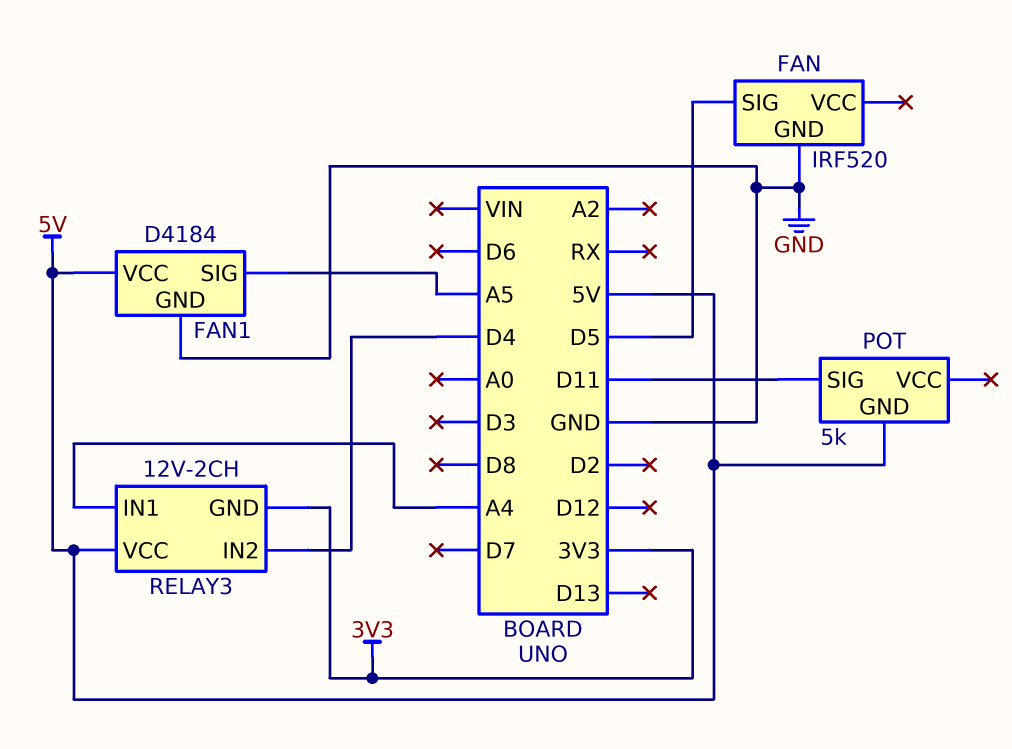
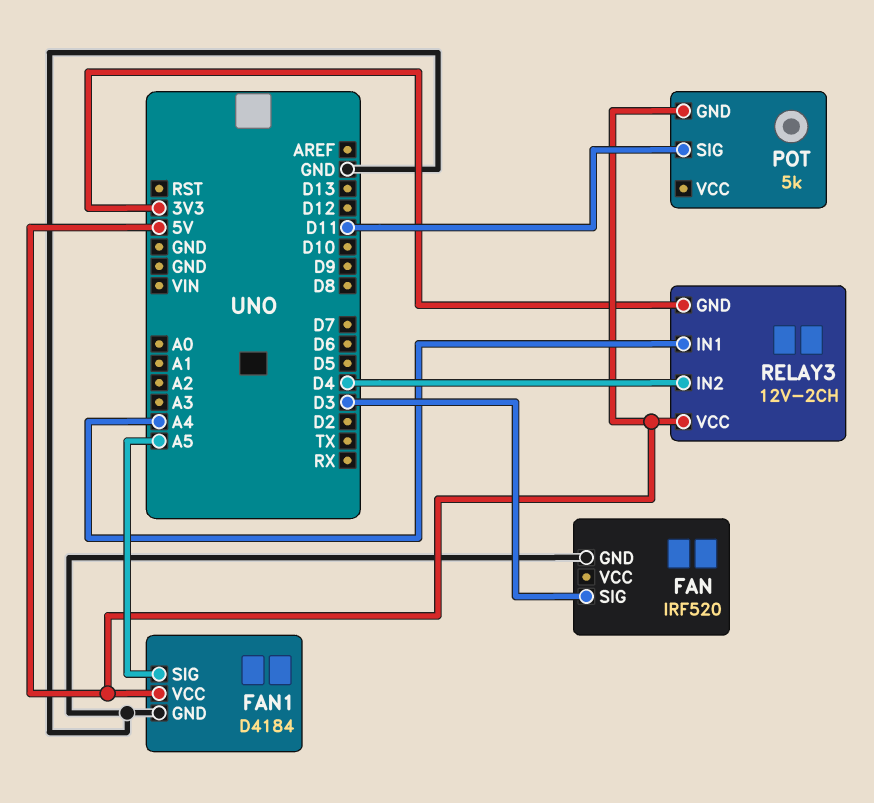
FAN pin SIG: D5 -> D3

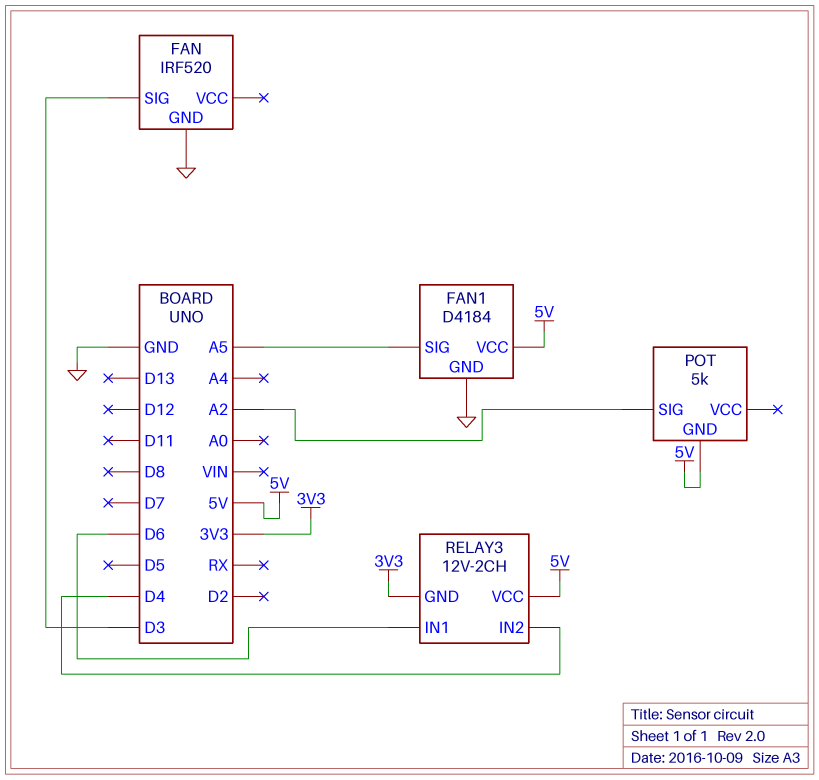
POT pin SIG: D11 -> A2
RELAY3 pin IN1: A4 -> D6

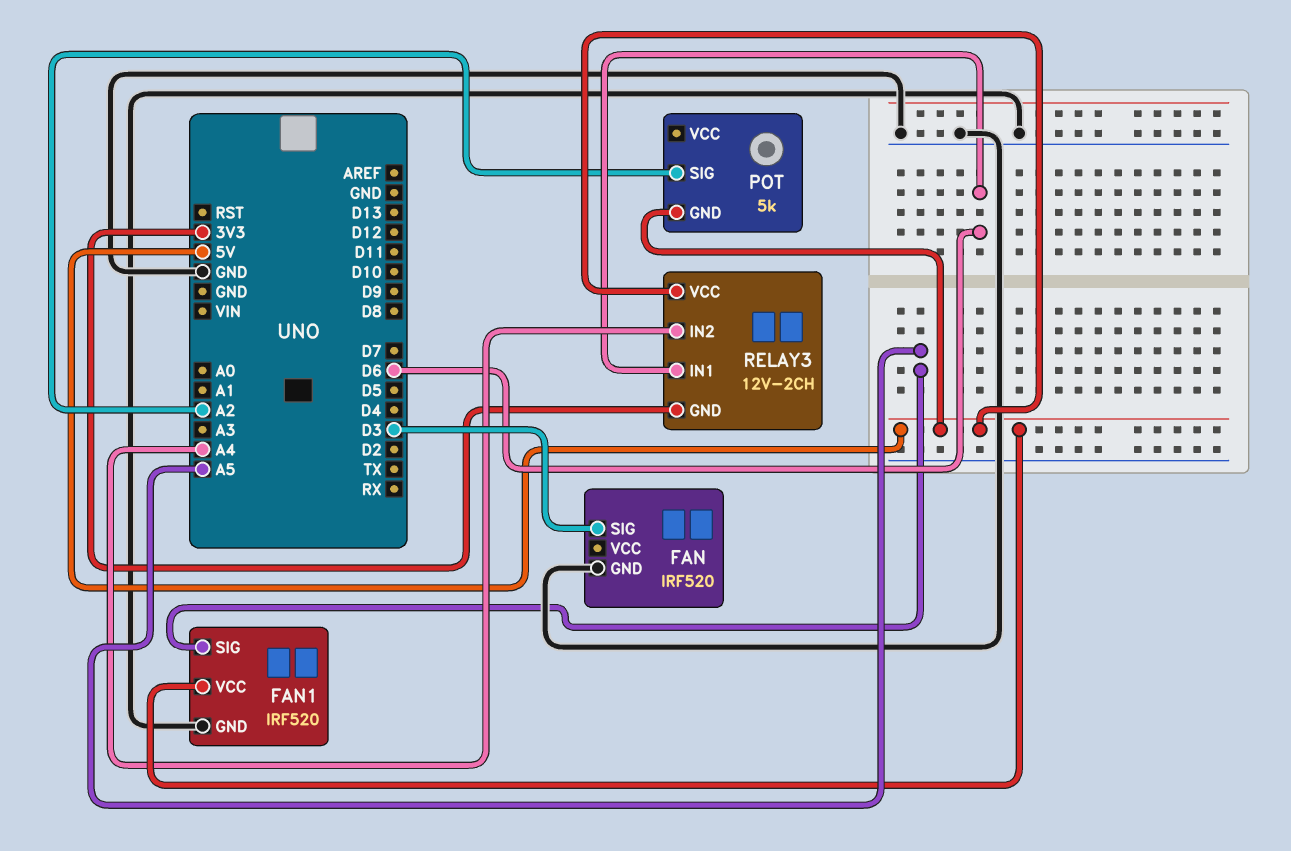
FAN1: D4184 -> IRF520
RELAY3 pin IN2: D4 -> A4

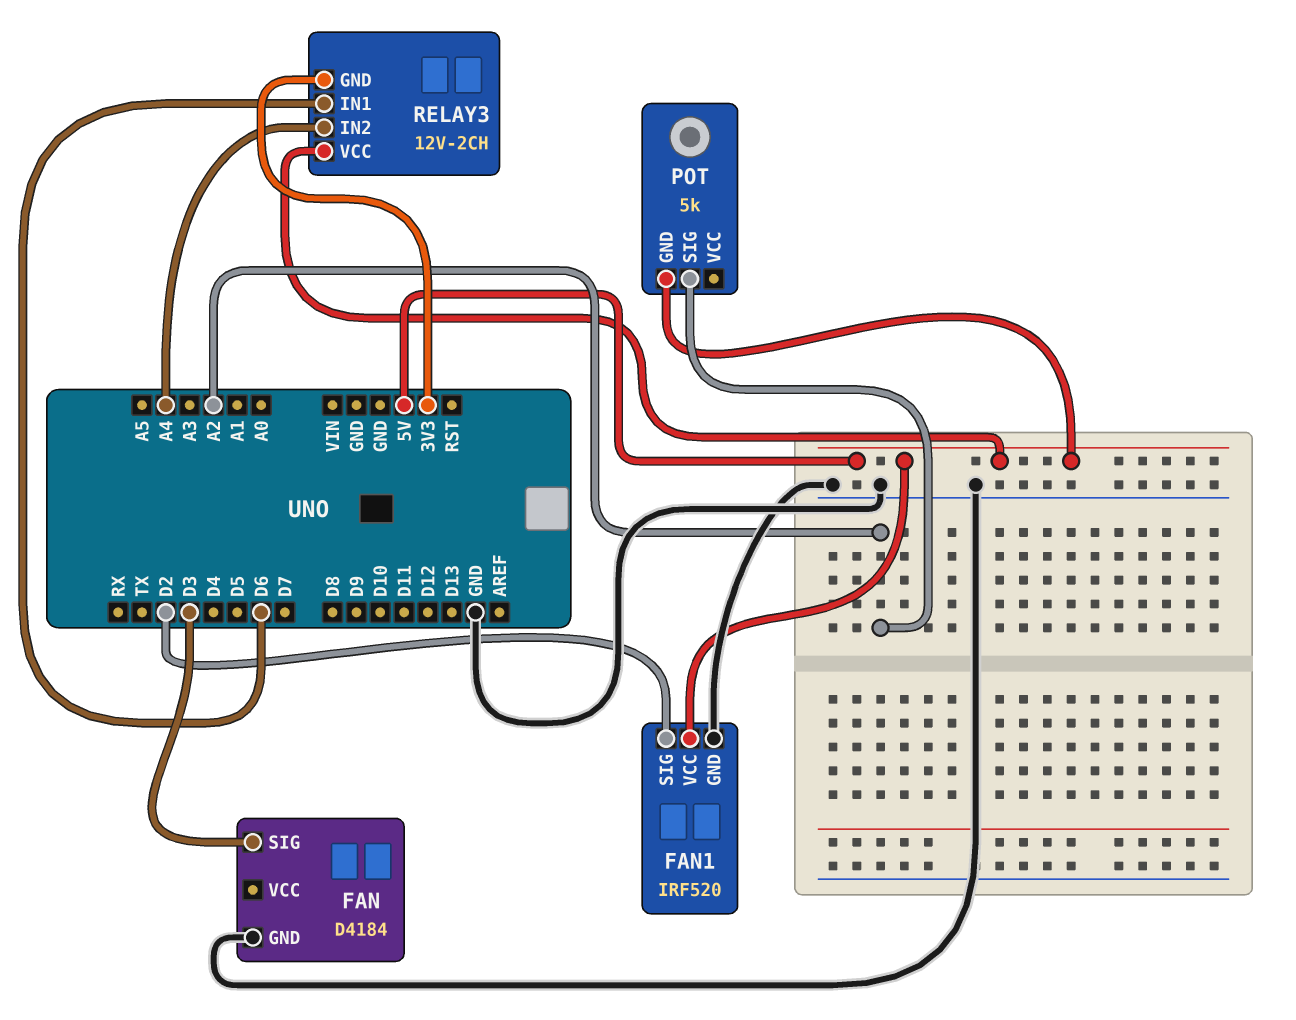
FAN: IRF520 -> D4184
FAN1 pin SIG: A5 -> D2

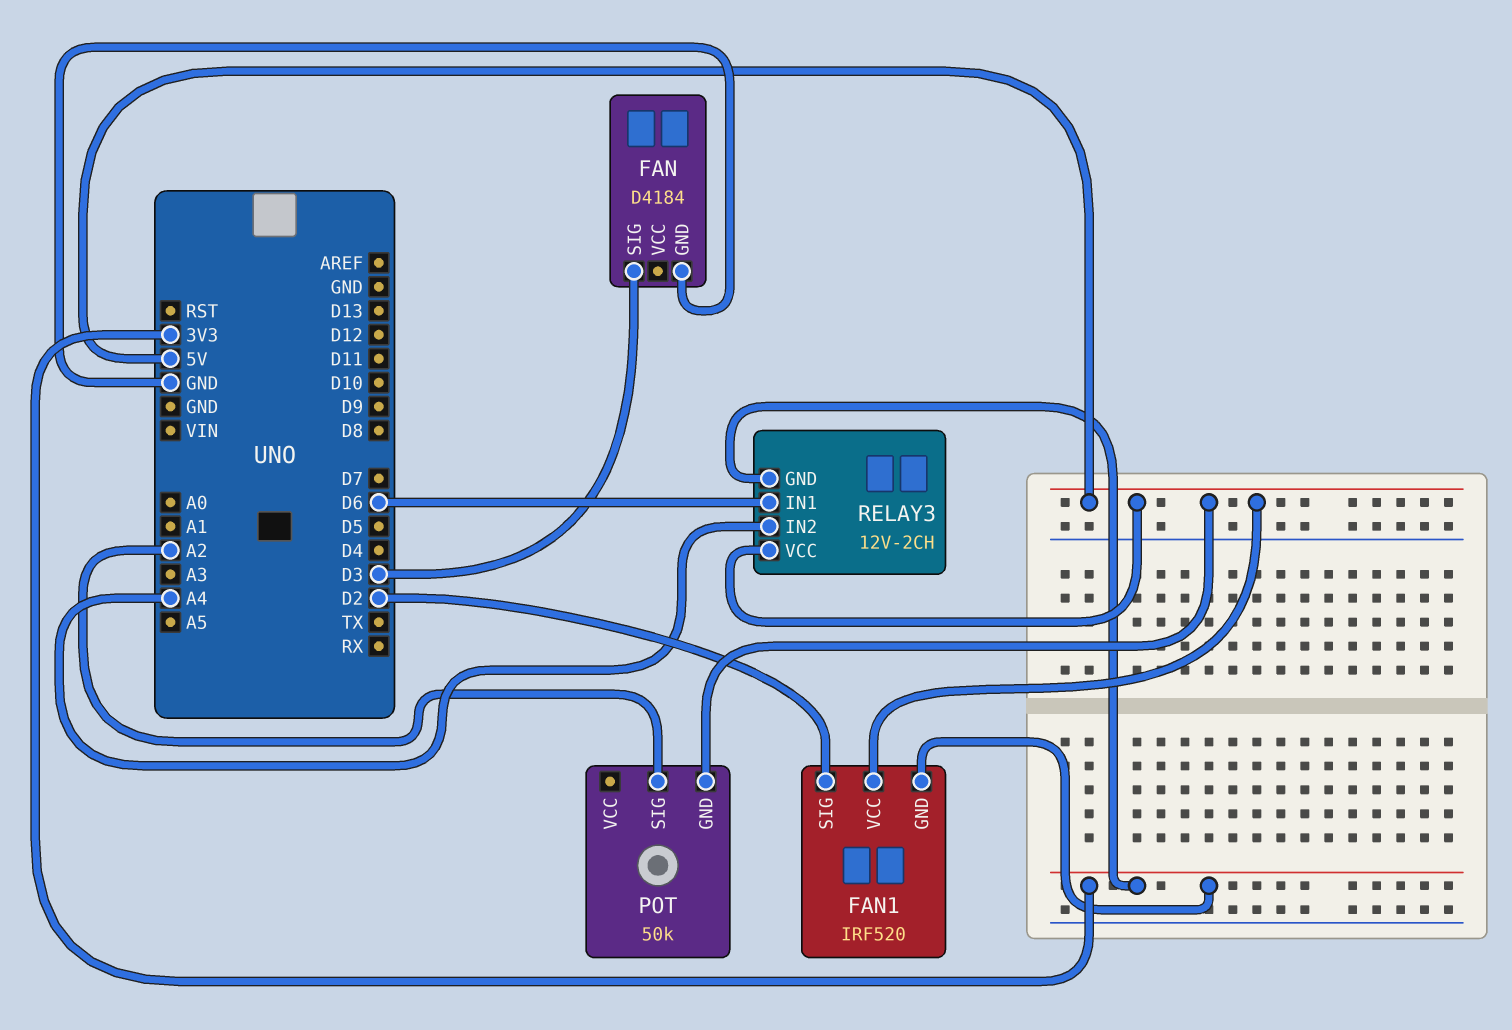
FAN1 pin GND: GND -> 3V3
POT: 5k -> 50k

